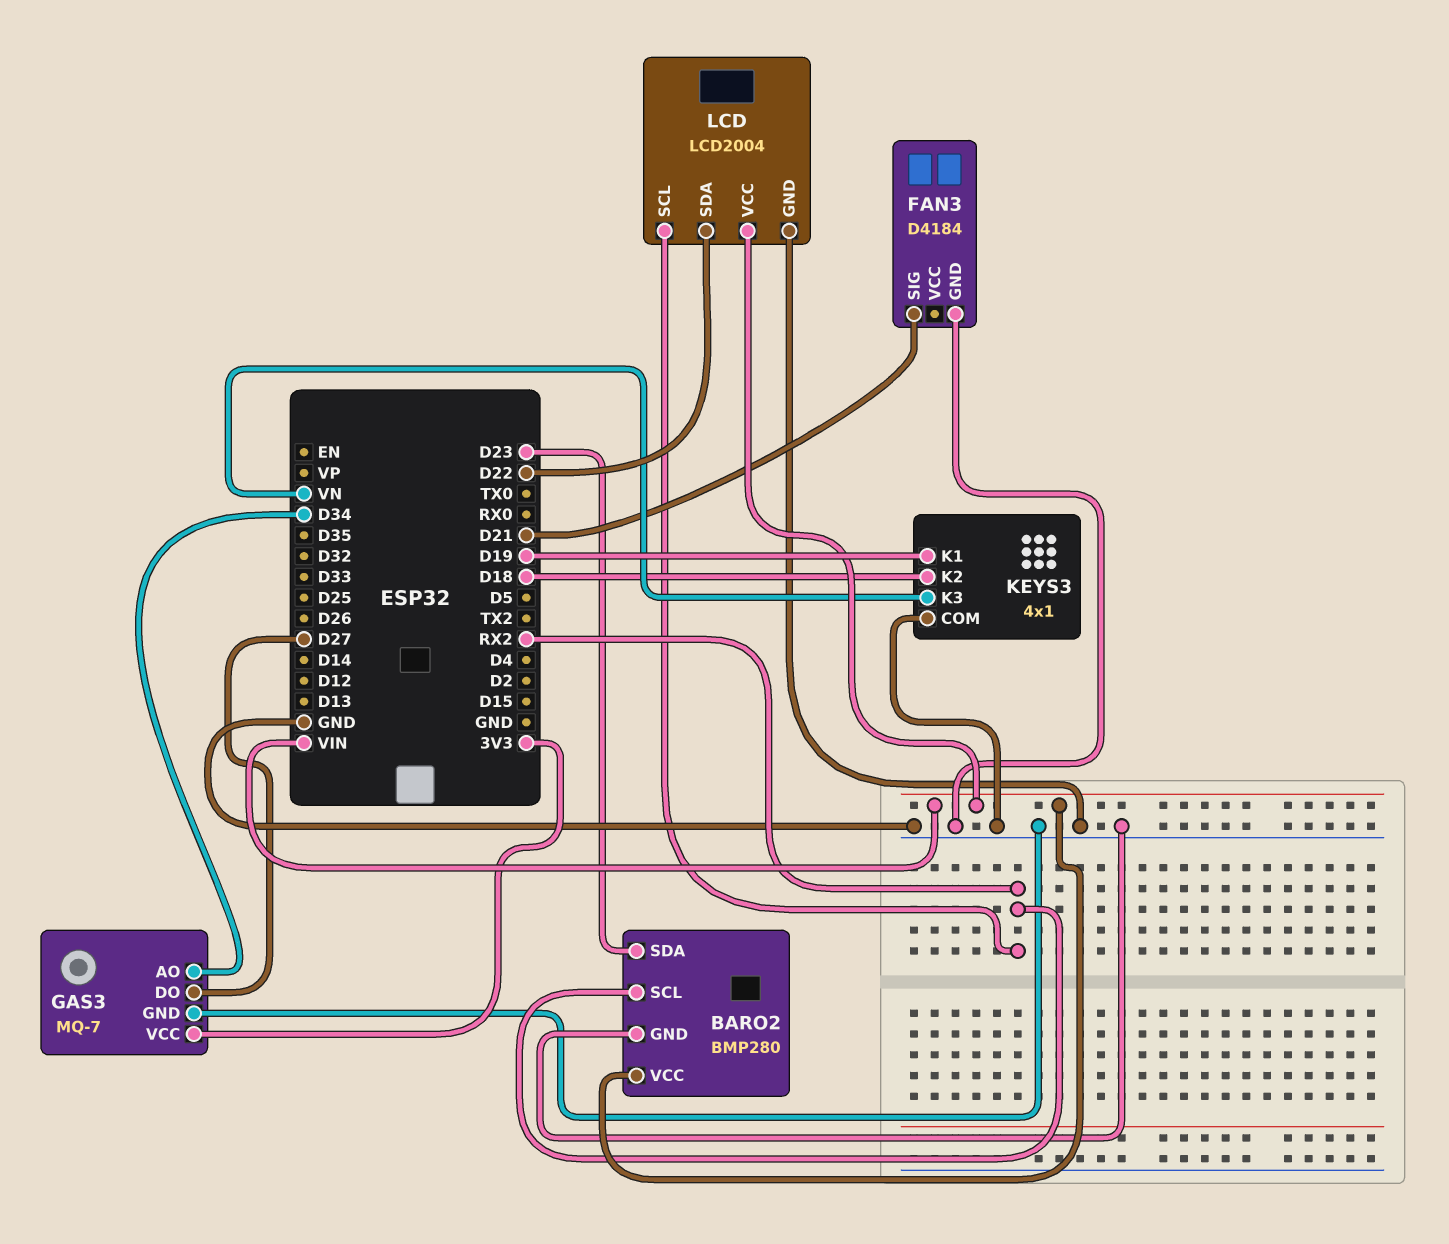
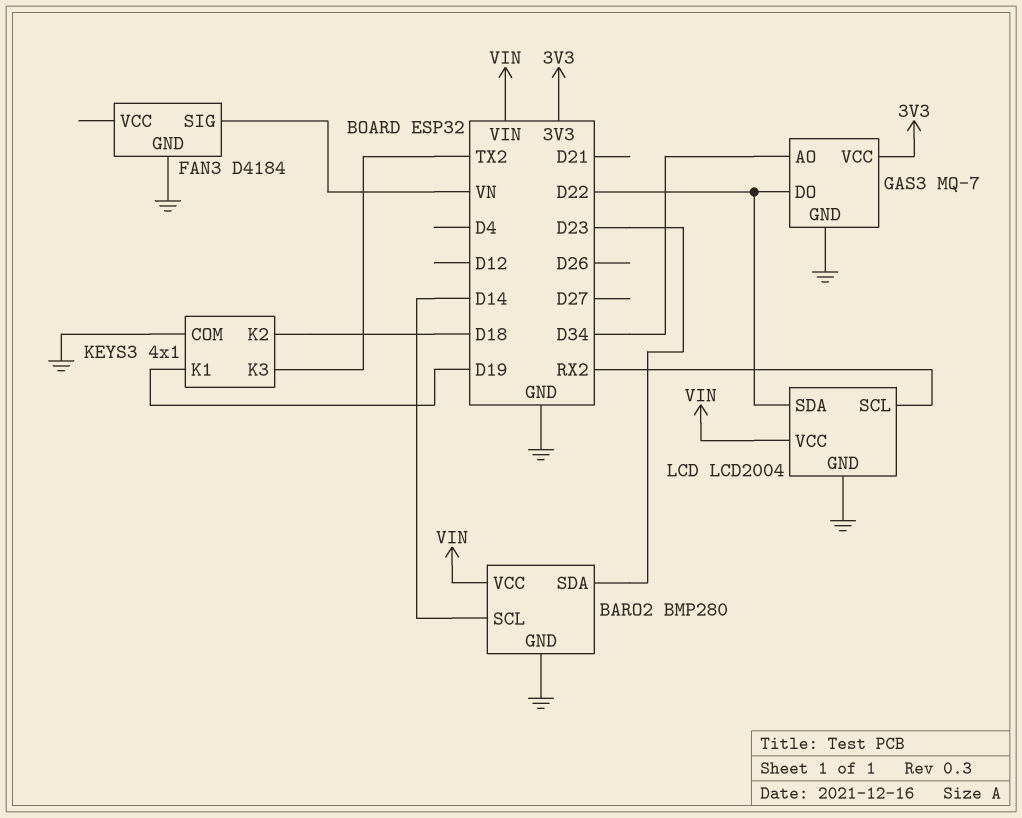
BARO2 pin SCL: RX2 -> D14
FAN3 pin SIG: D21 -> VN
GAS3 pin DO: D27 -> D22
KEYS3 pin K3: VN -> TX2

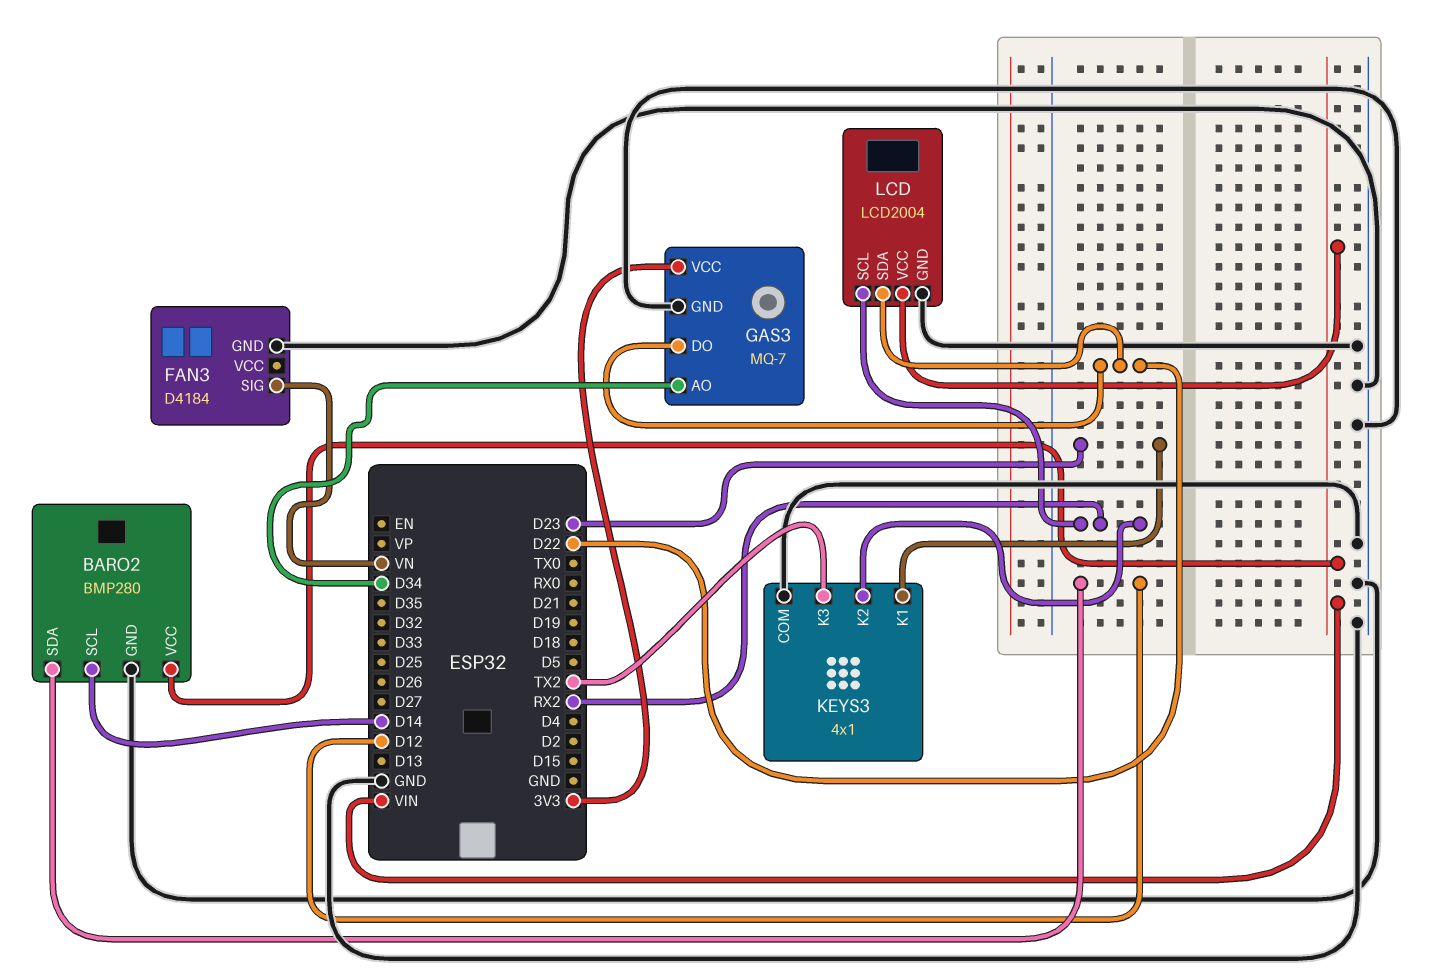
BARO2 pin SDA: D23 -> D12
KEYS3 pin K1: D19 -> D23
KEYS3 pin K2: D18 -> RX2

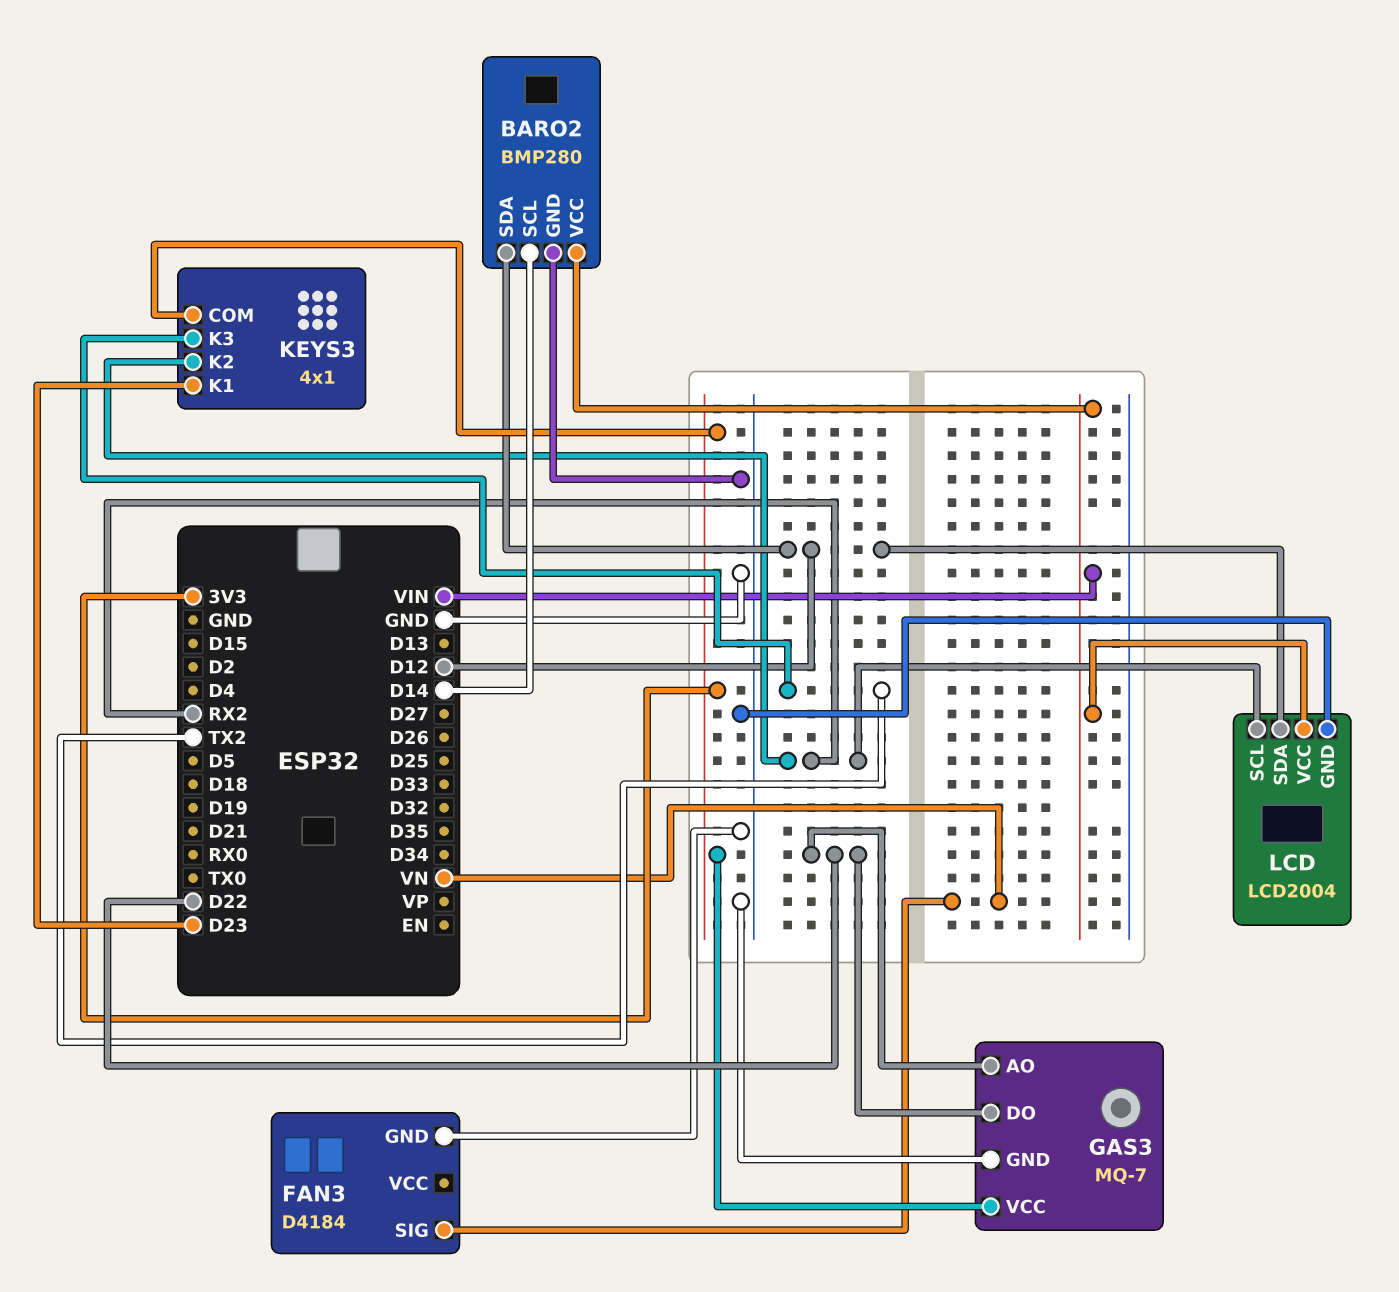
GAS3 pin AO: D34 -> D22
KEYS3 pin COM: GND -> 3V3
LCD pin SDA: D22 -> D12

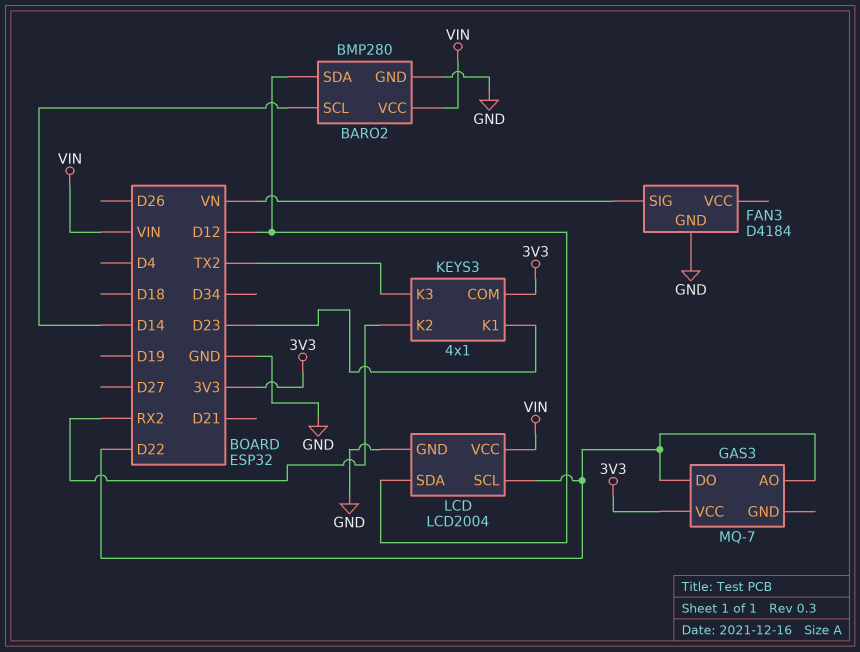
GAS3 pin GND: GND -> none
LCD pin SCL: RX2 -> D22

